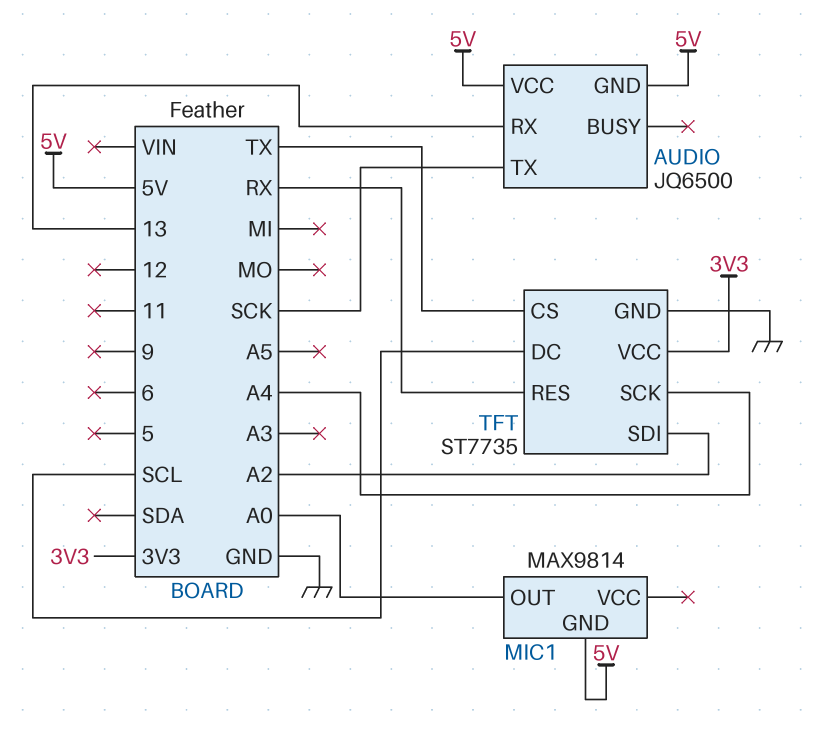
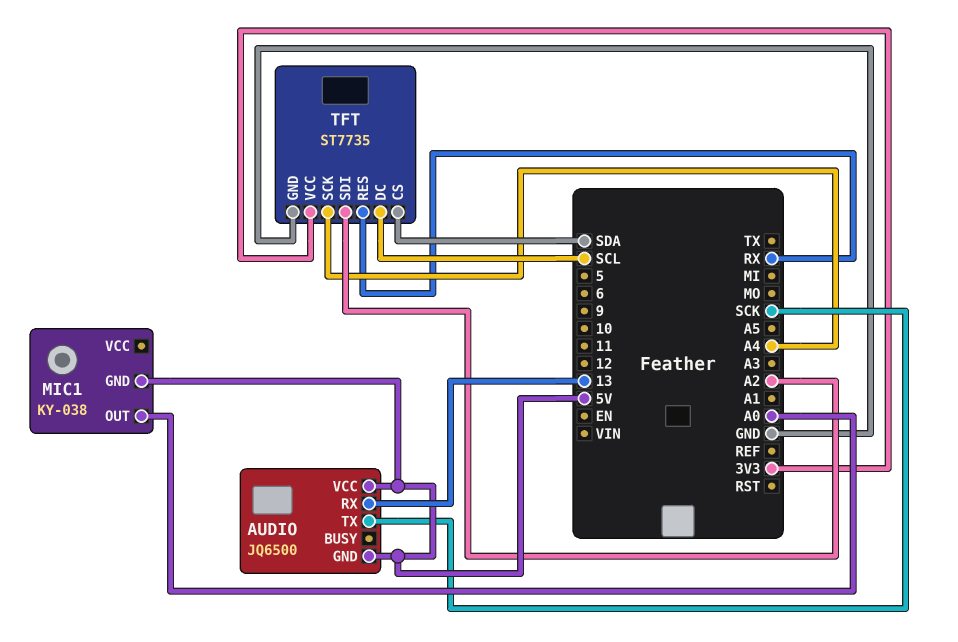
MIC1: MAX9814 -> KY-038
TFT pin CS: TX -> SDA

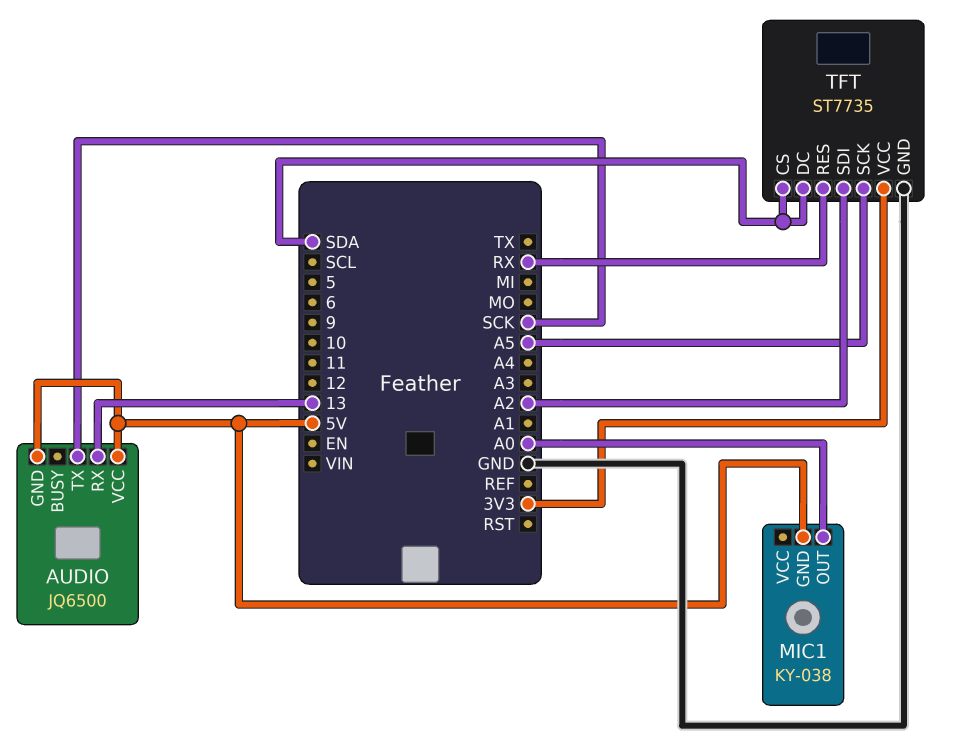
TFT pin DC: SCL -> SDA
TFT pin SCK: A4 -> A5

